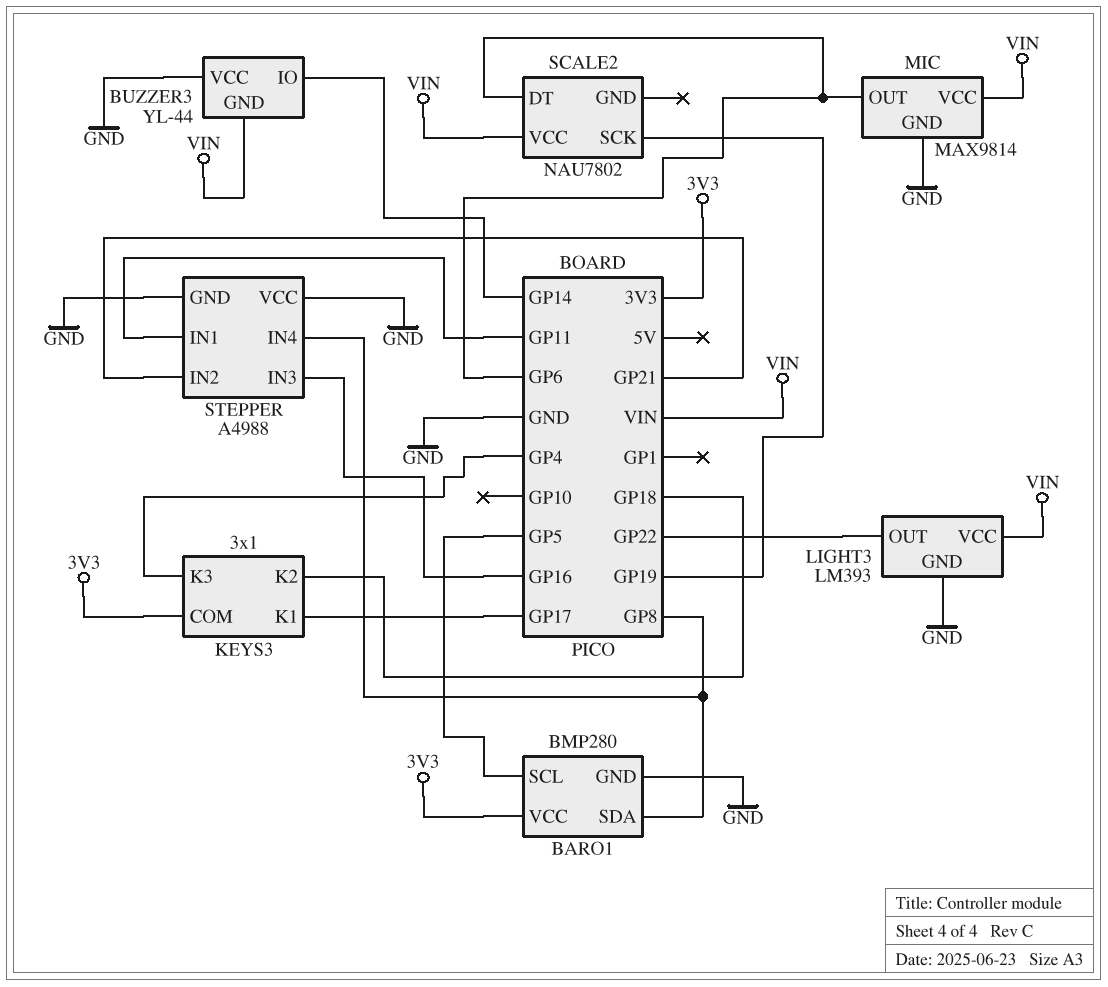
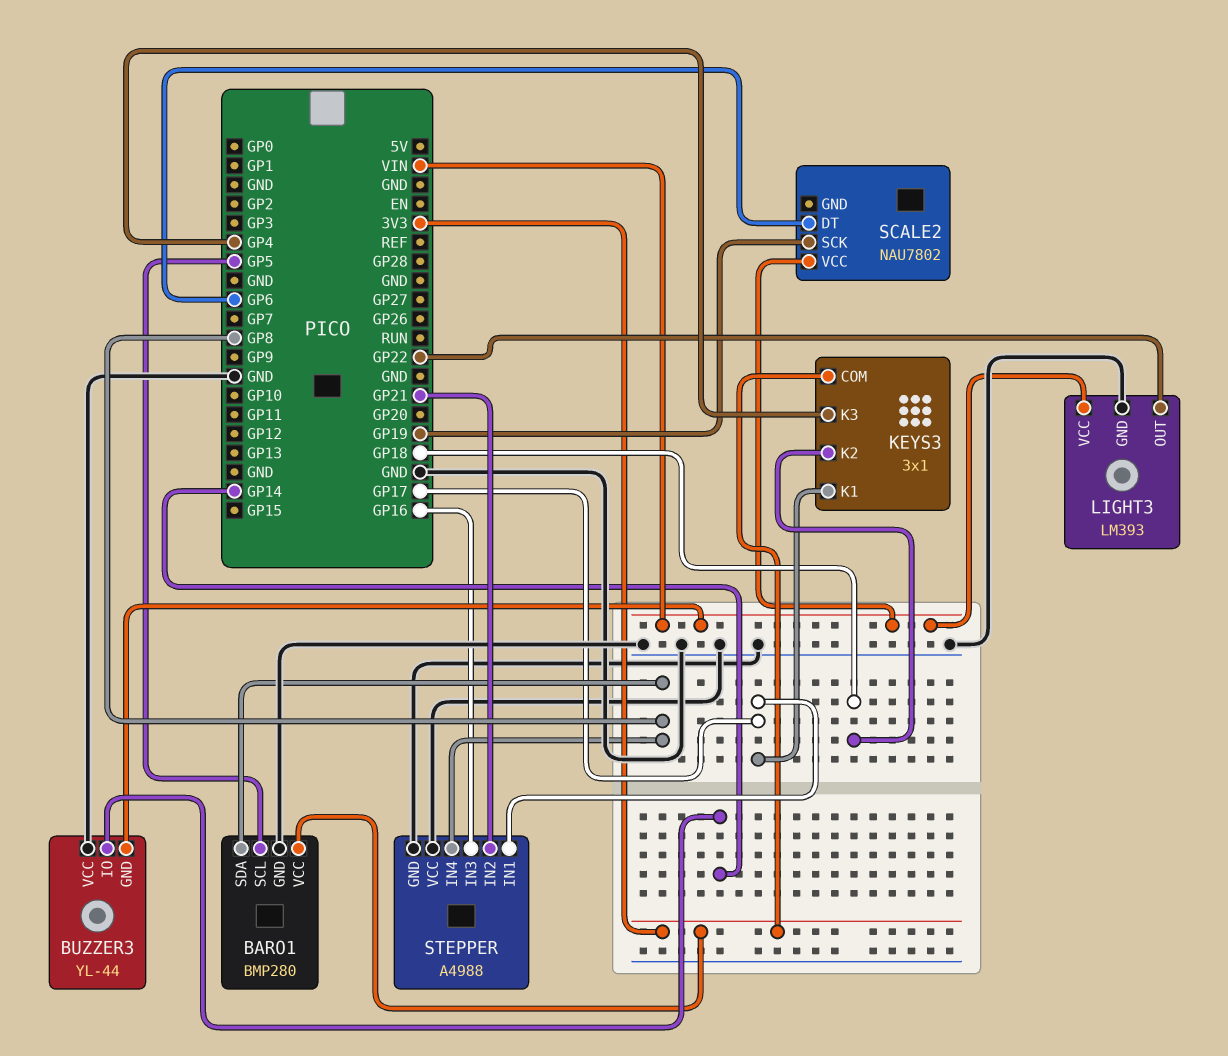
MIC: MAX9814 -> none
MIC pin GND: GND -> none
MIC pin OUT: GP6 -> none
MIC pin VCC: VIN -> none
STEPPER pin IN1: GP11 -> GP17

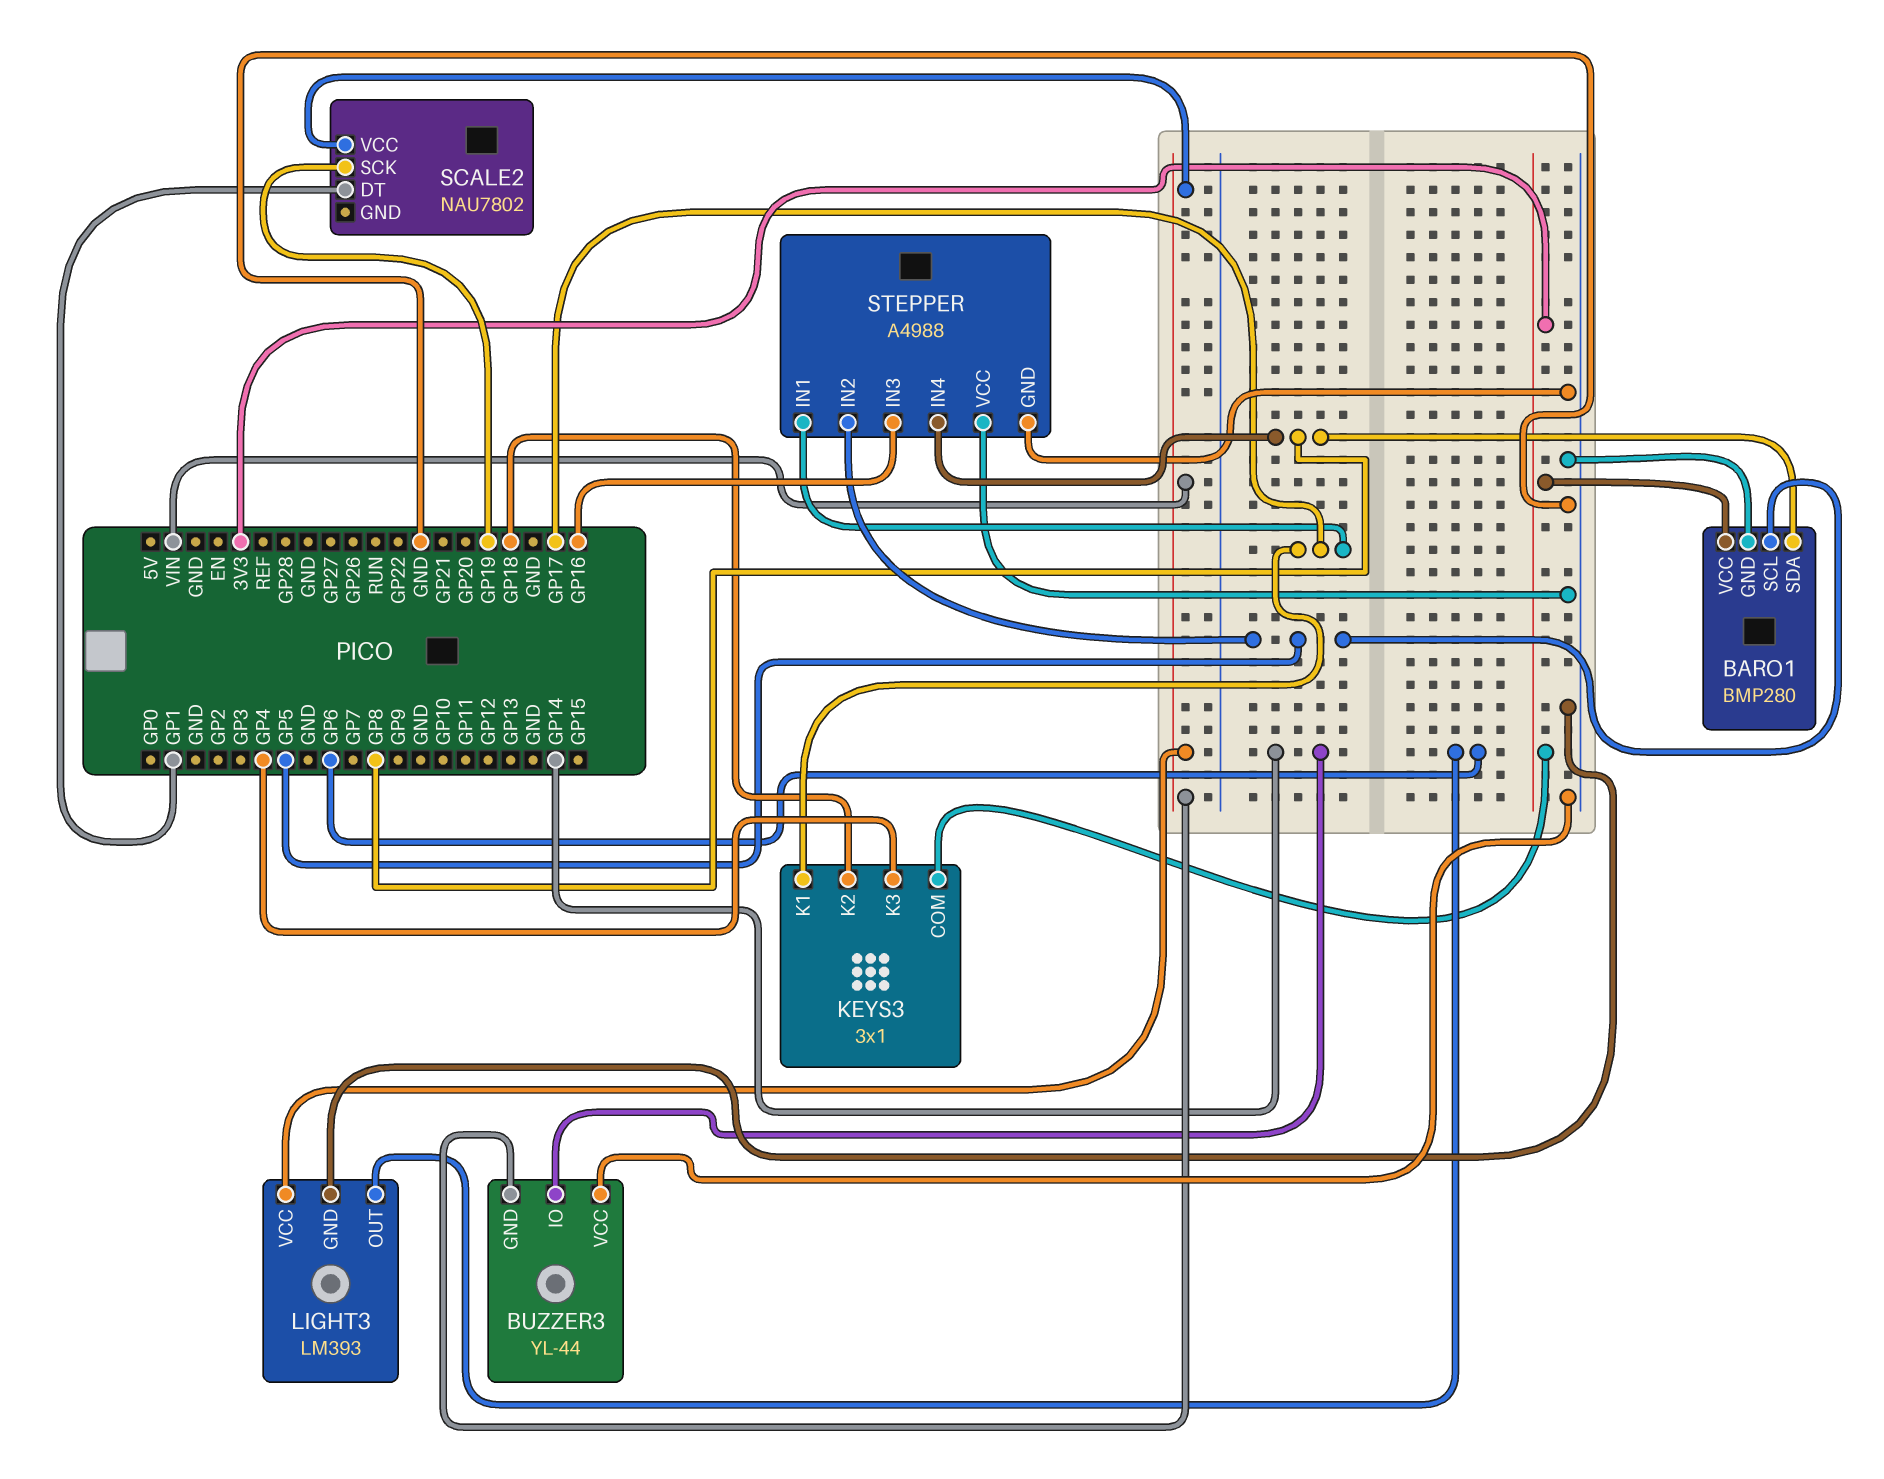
LIGHT3 pin OUT: GP22 -> GP6
SCALE2 pin DT: GP6 -> GP1
STEPPER pin IN2: GP21 -> GP5

